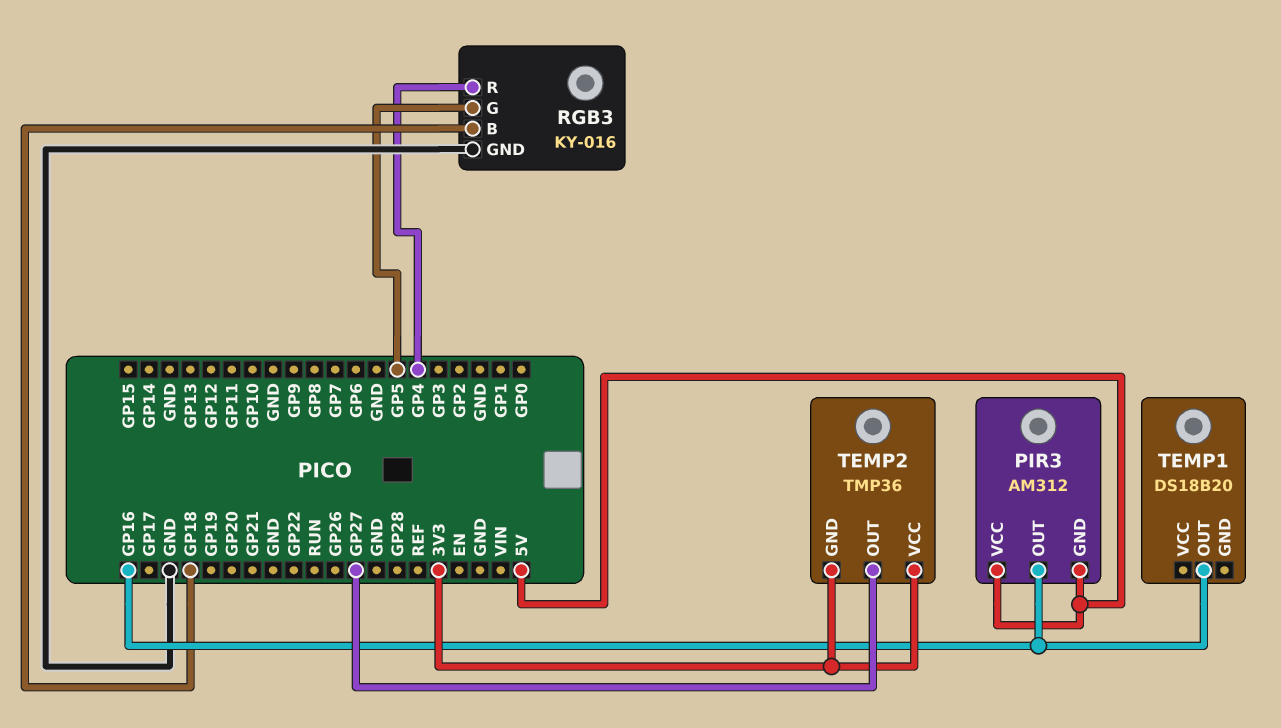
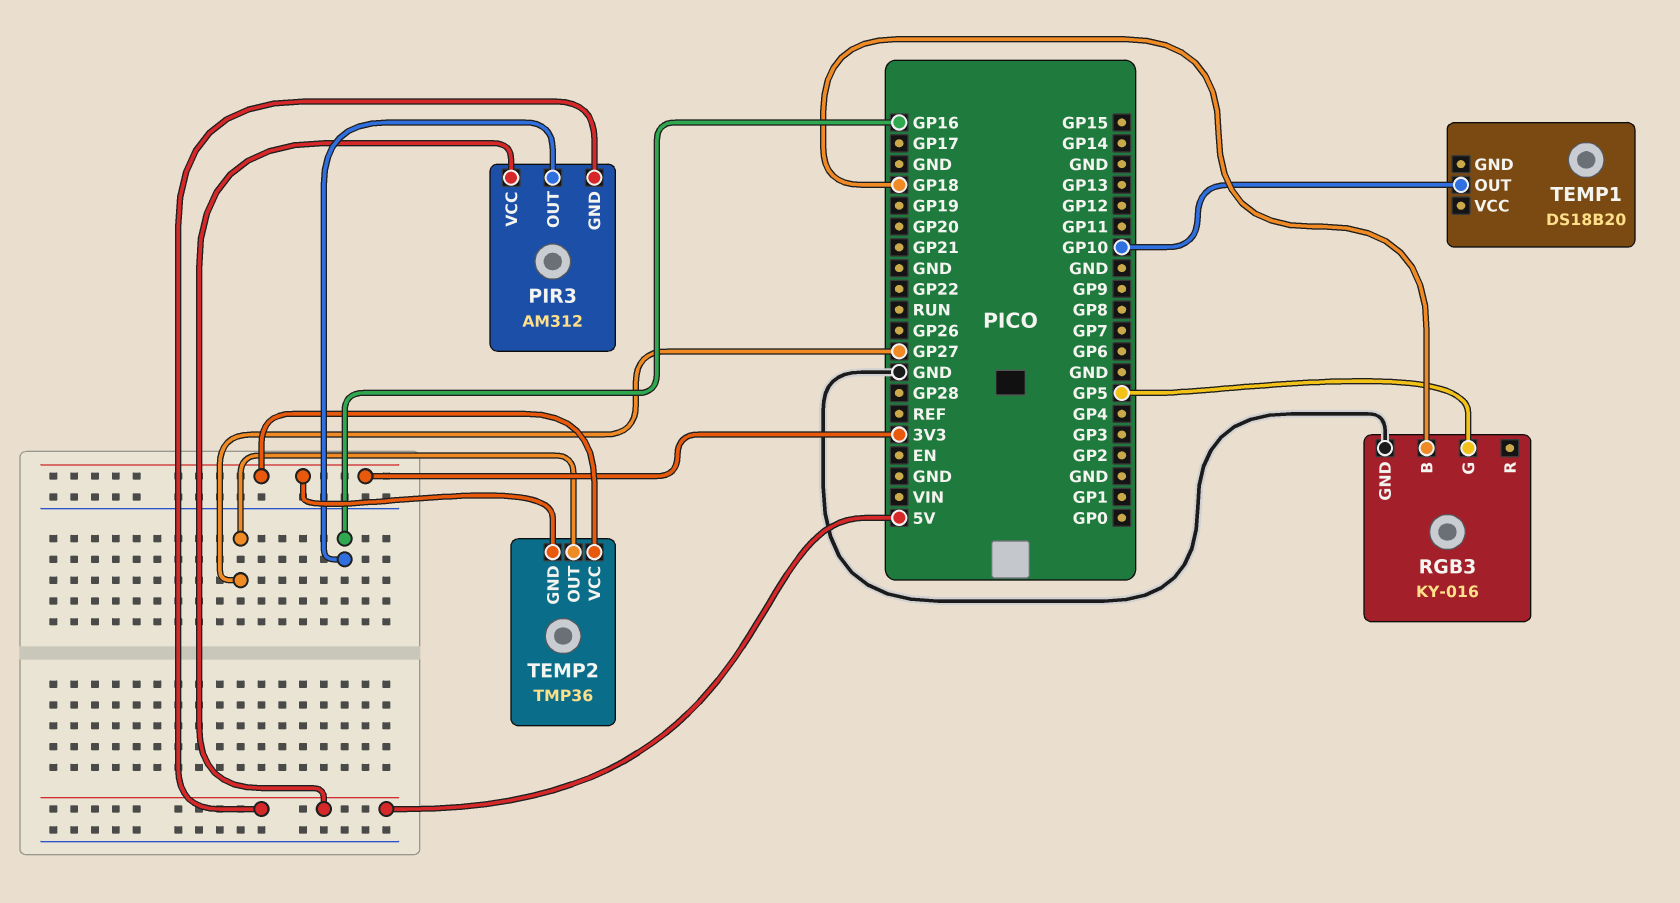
RGB3 pin R: GP4 -> none
TEMP1 pin OUT: GP16 -> GP10

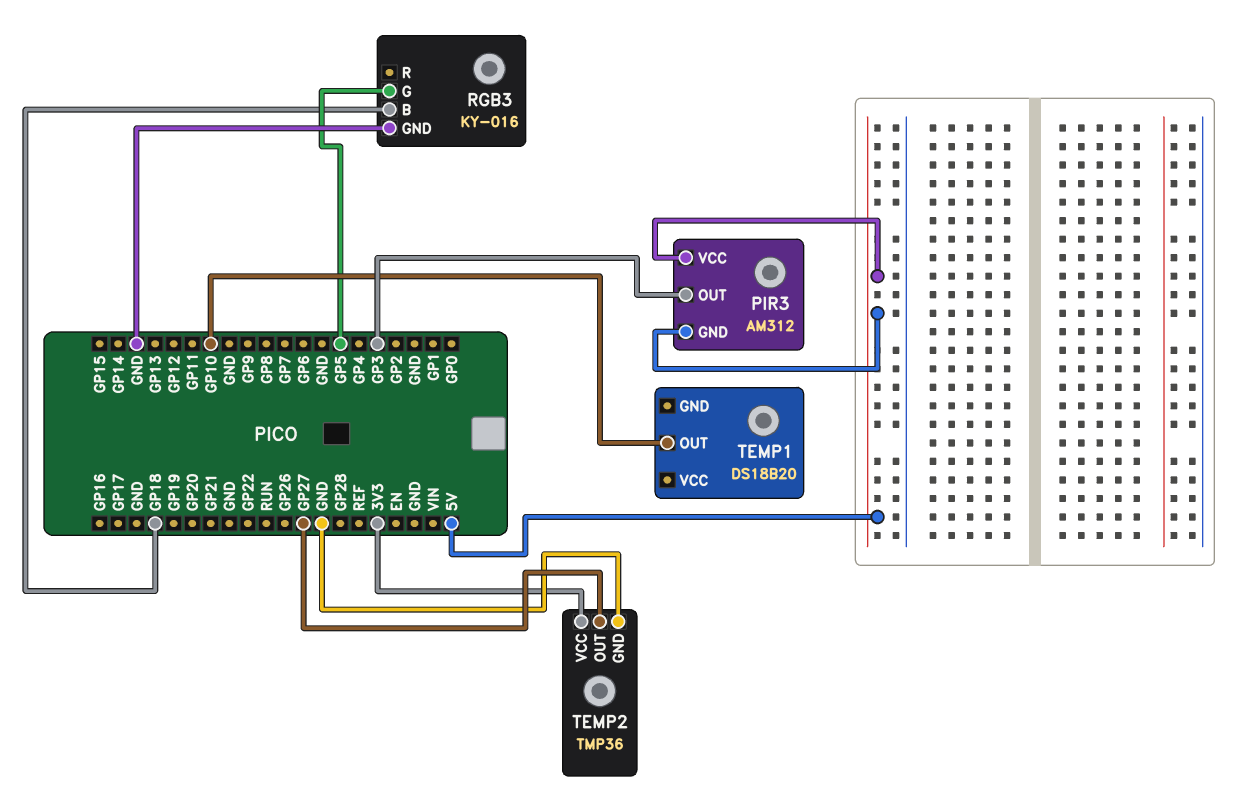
PIR3 pin OUT: GP16 -> GP3
TEMP2 pin GND: 3V3 -> GND

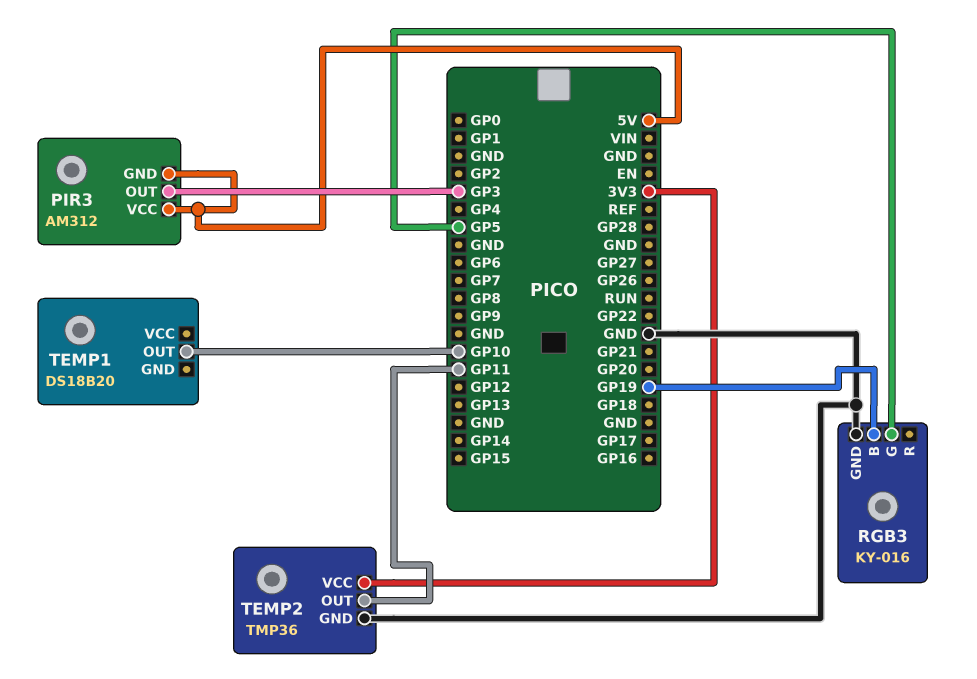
RGB3 pin B: GP18 -> GP19
TEMP2 pin OUT: GP27 -> GP11

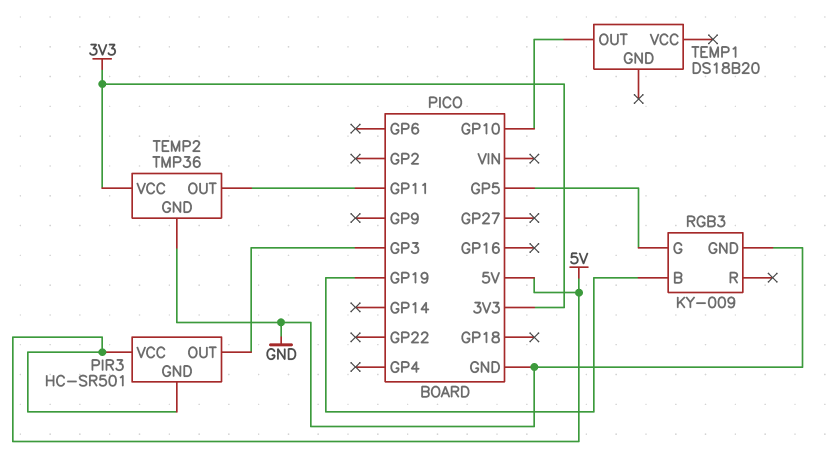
PIR3: AM312 -> HC-SR501
RGB3: KY-016 -> KY-009

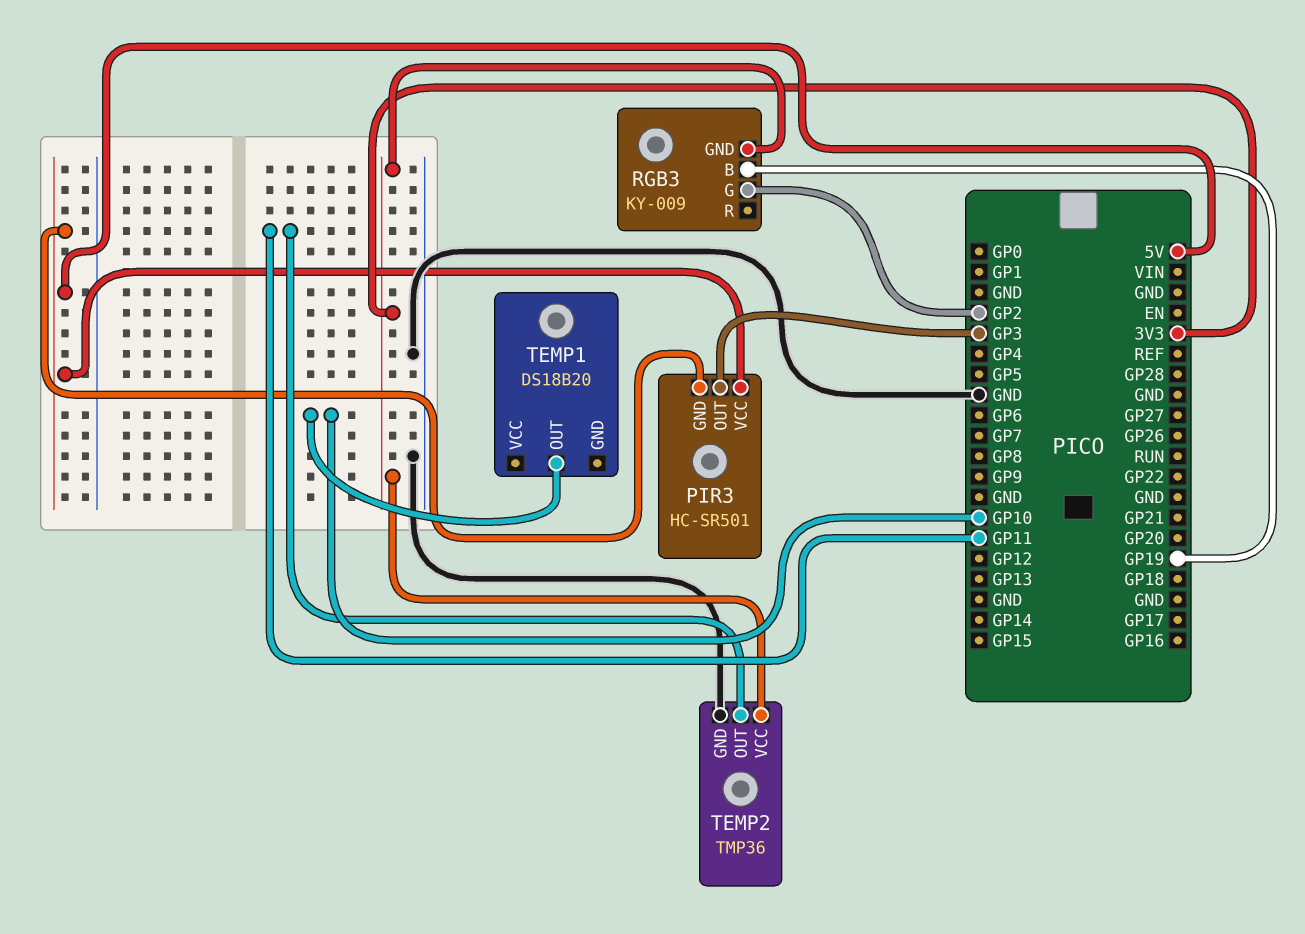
RGB3 pin G: GP5 -> GP2
RGB3 pin GND: GND -> 3V3

